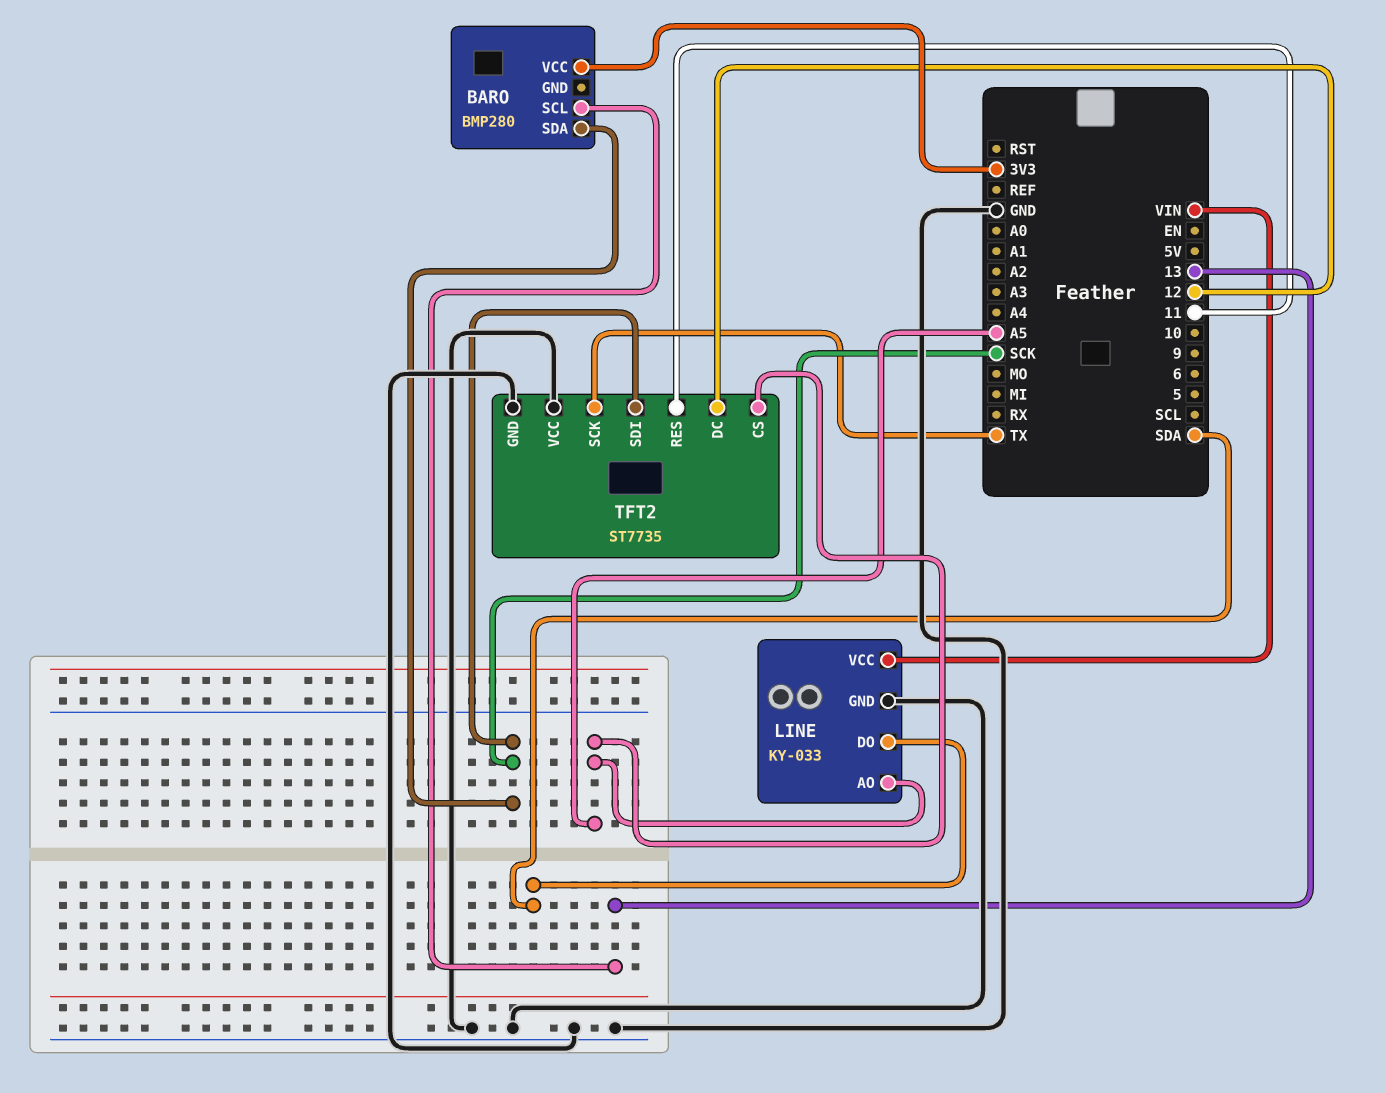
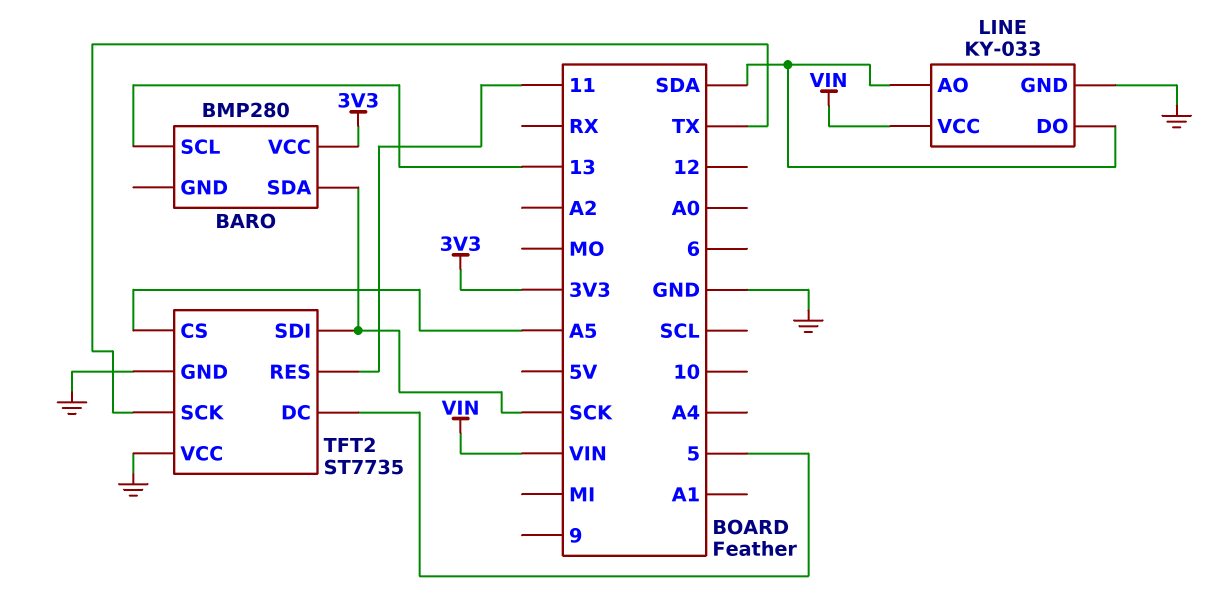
LINE pin AO: A5 -> SDA
TFT2 pin DC: 12 -> 5

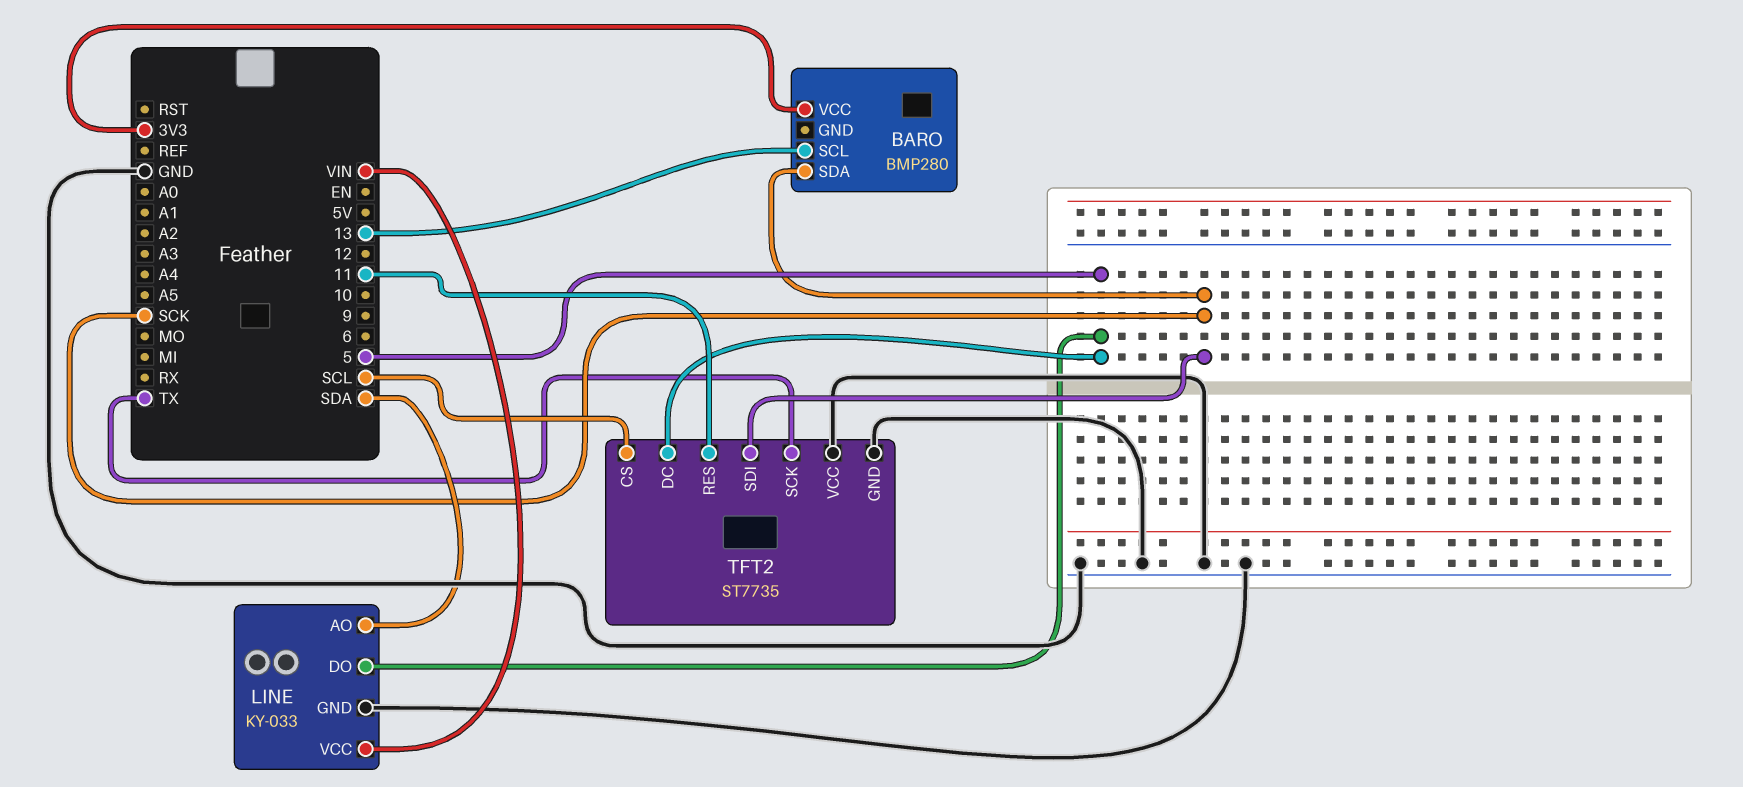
LINE pin DO: SDA -> 5
TFT2 pin CS: A5 -> SCL

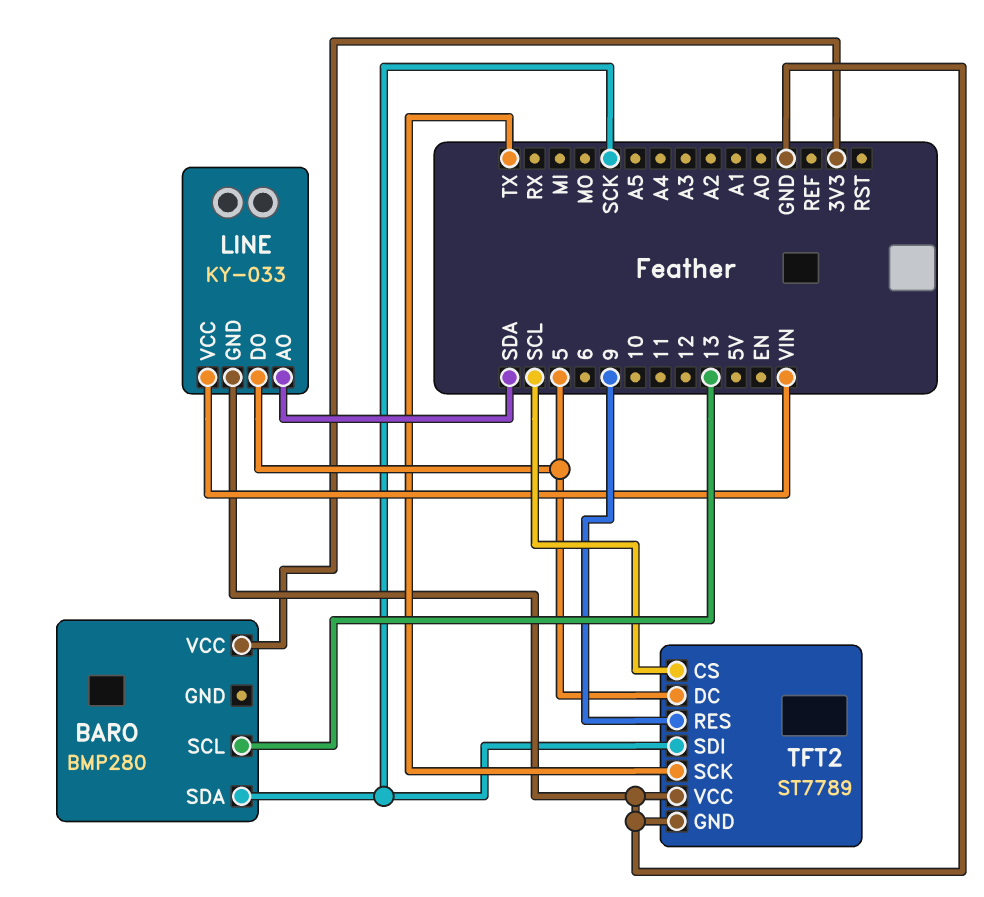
TFT2: ST7735 -> ST7789
TFT2 pin RES: 11 -> 9

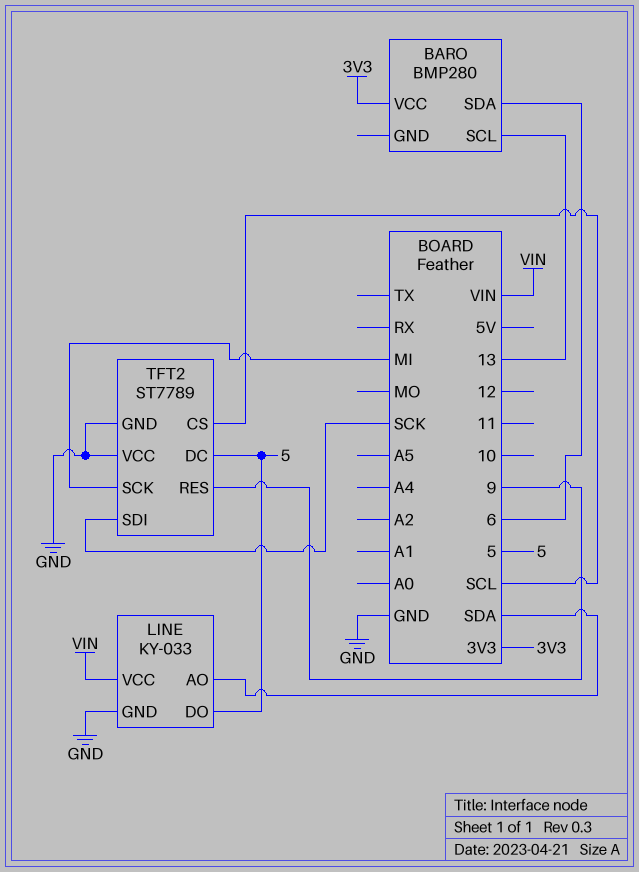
BARO pin SDA: SCK -> 6
TFT2 pin SCK: TX -> MI

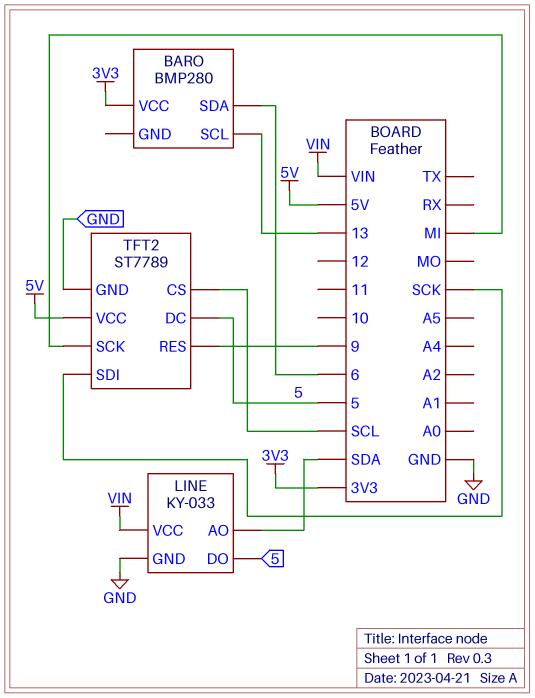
TFT2 pin VCC: GND -> 5V

